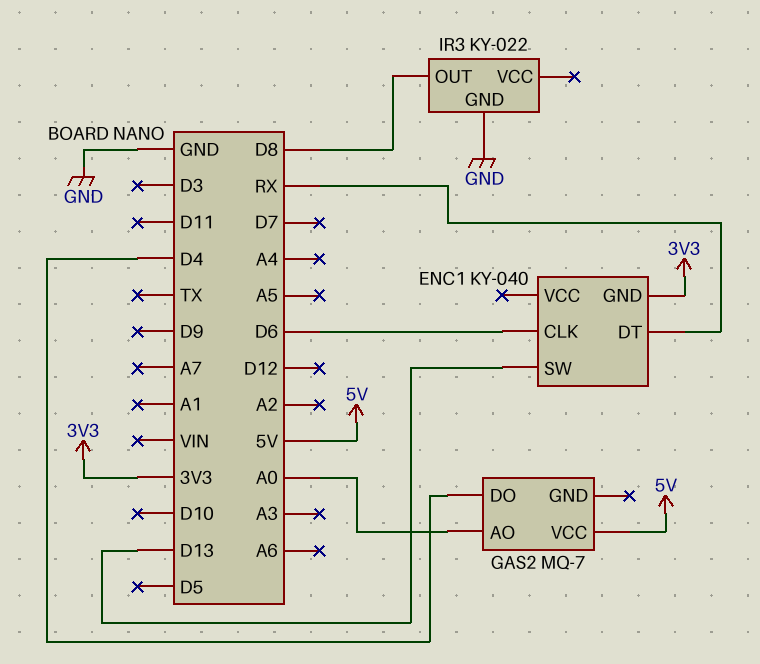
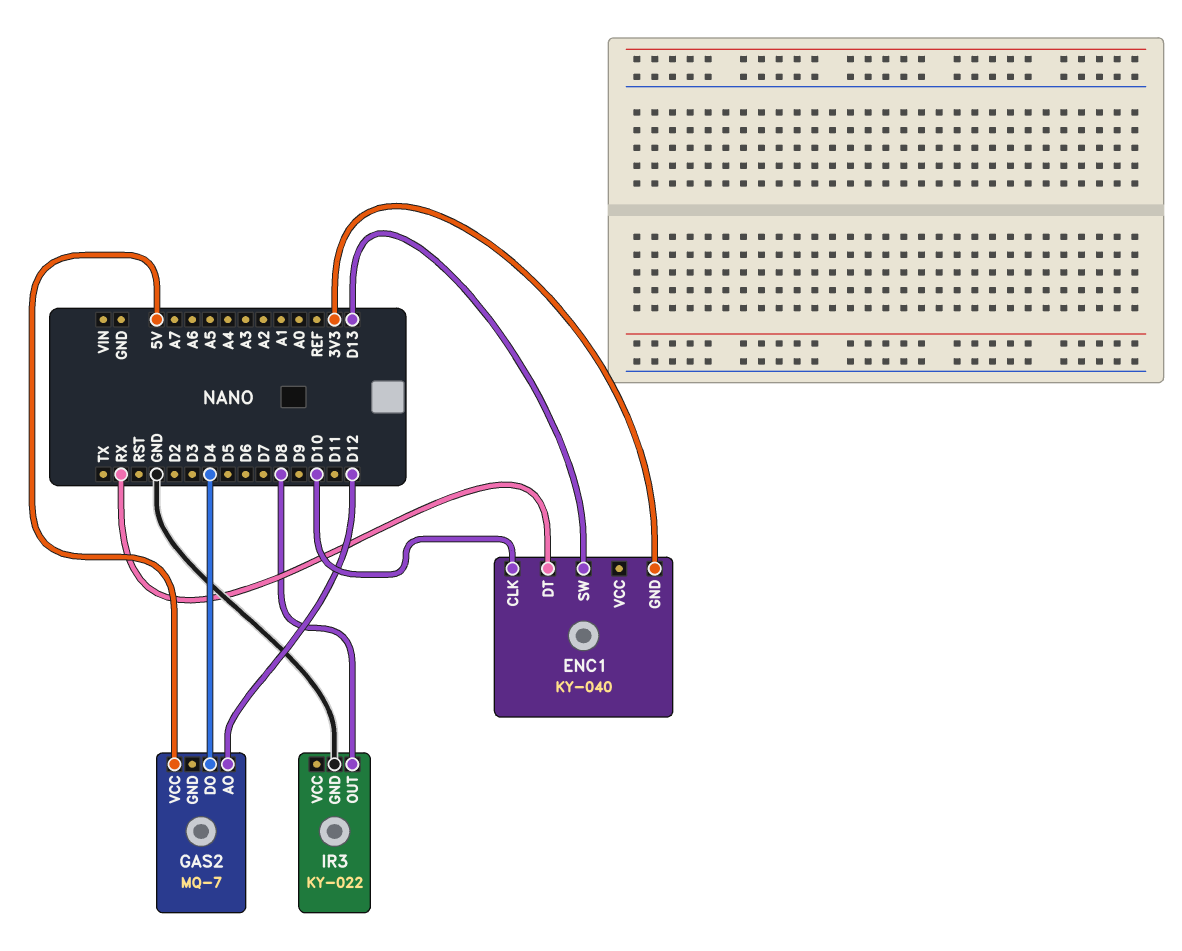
ENC1 pin CLK: D6 -> D10
GAS2 pin AO: A0 -> D12

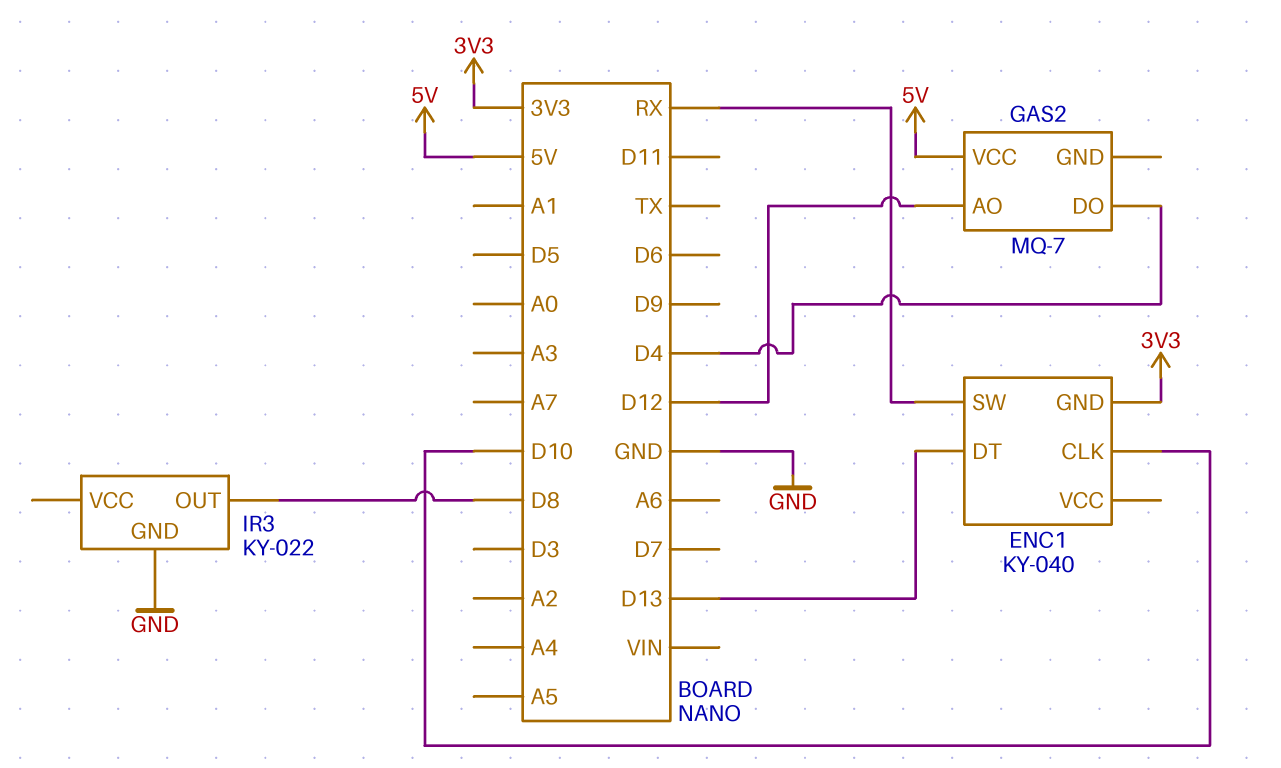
ENC1 pin DT: RX -> D13
ENC1 pin SW: D13 -> RX

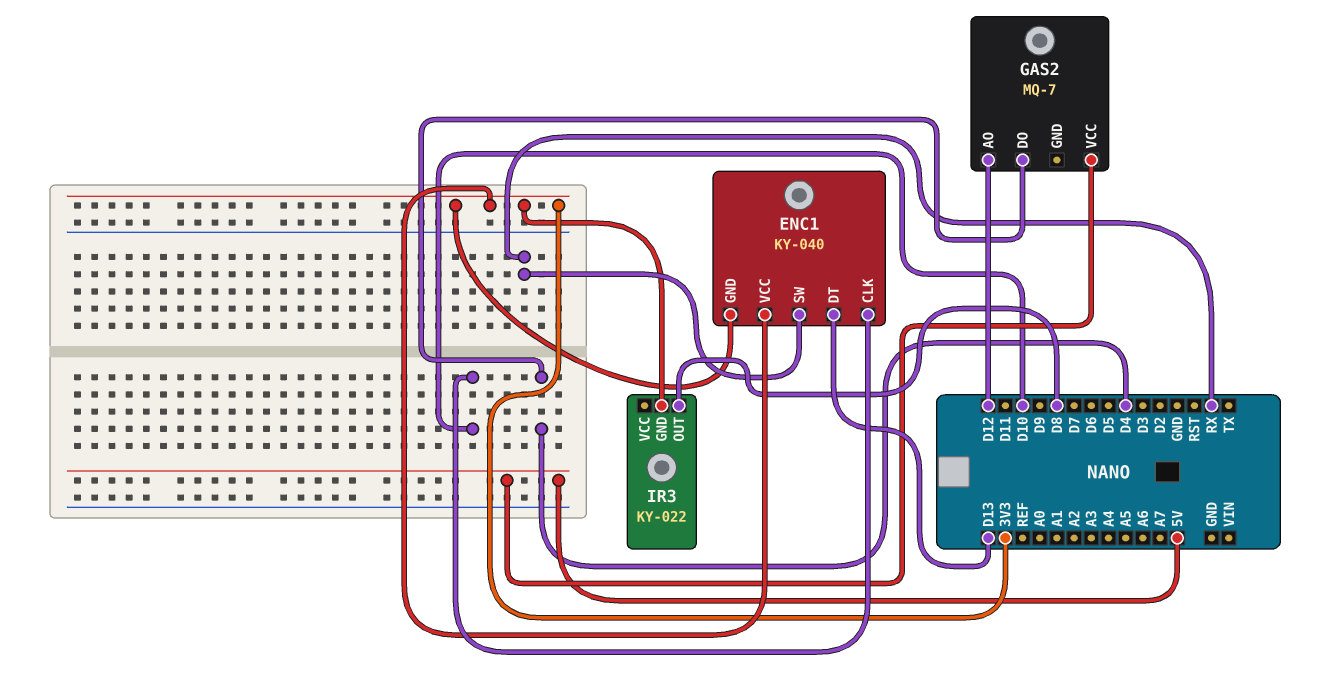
ENC1 pin VCC: none -> 3V3
IR3 pin GND: GND -> 3V3

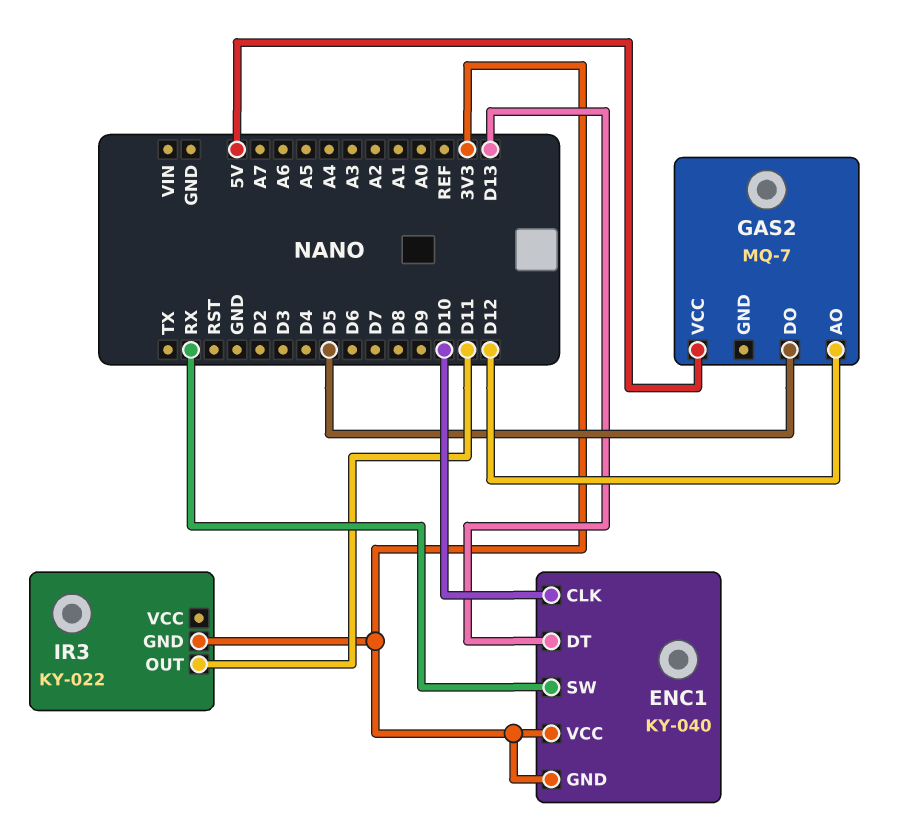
GAS2 pin DO: D4 -> D5
IR3 pin OUT: D8 -> D11

